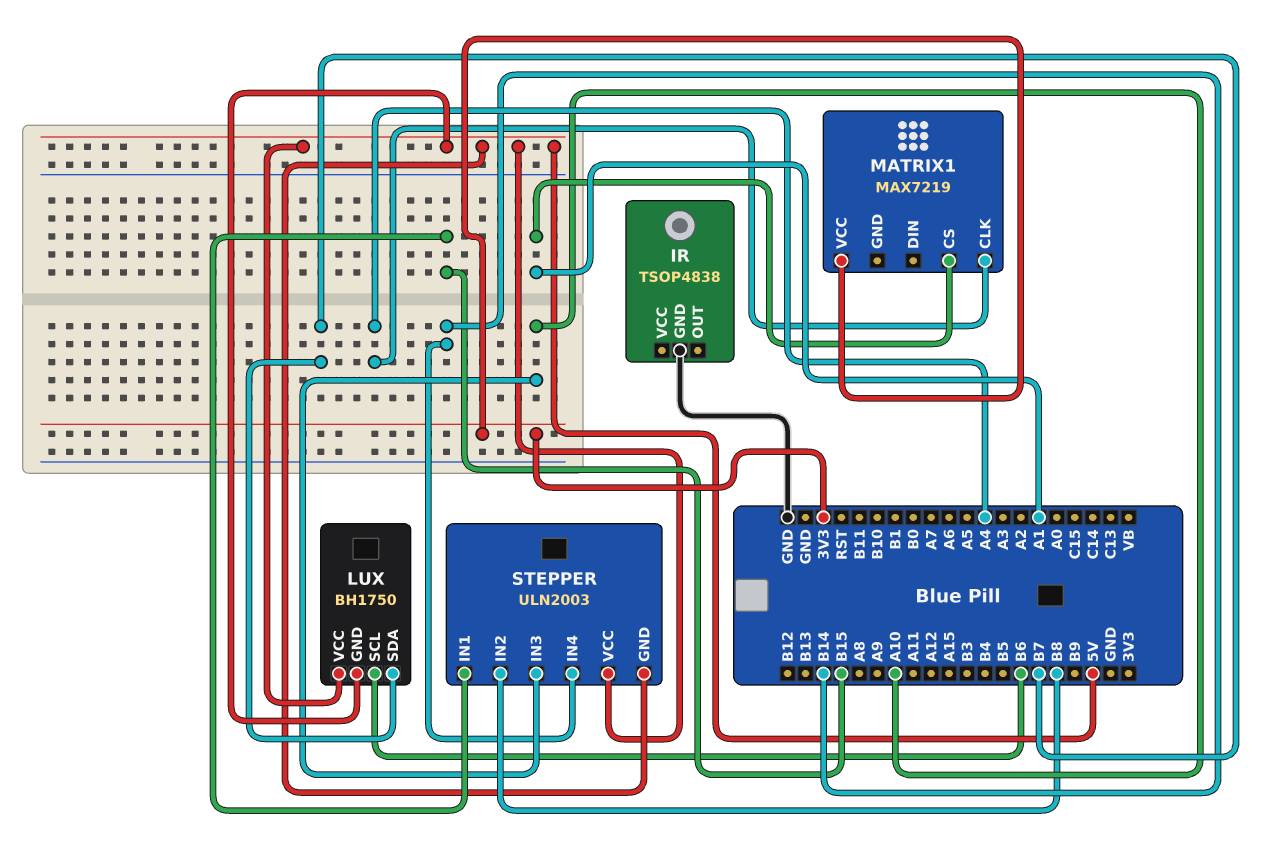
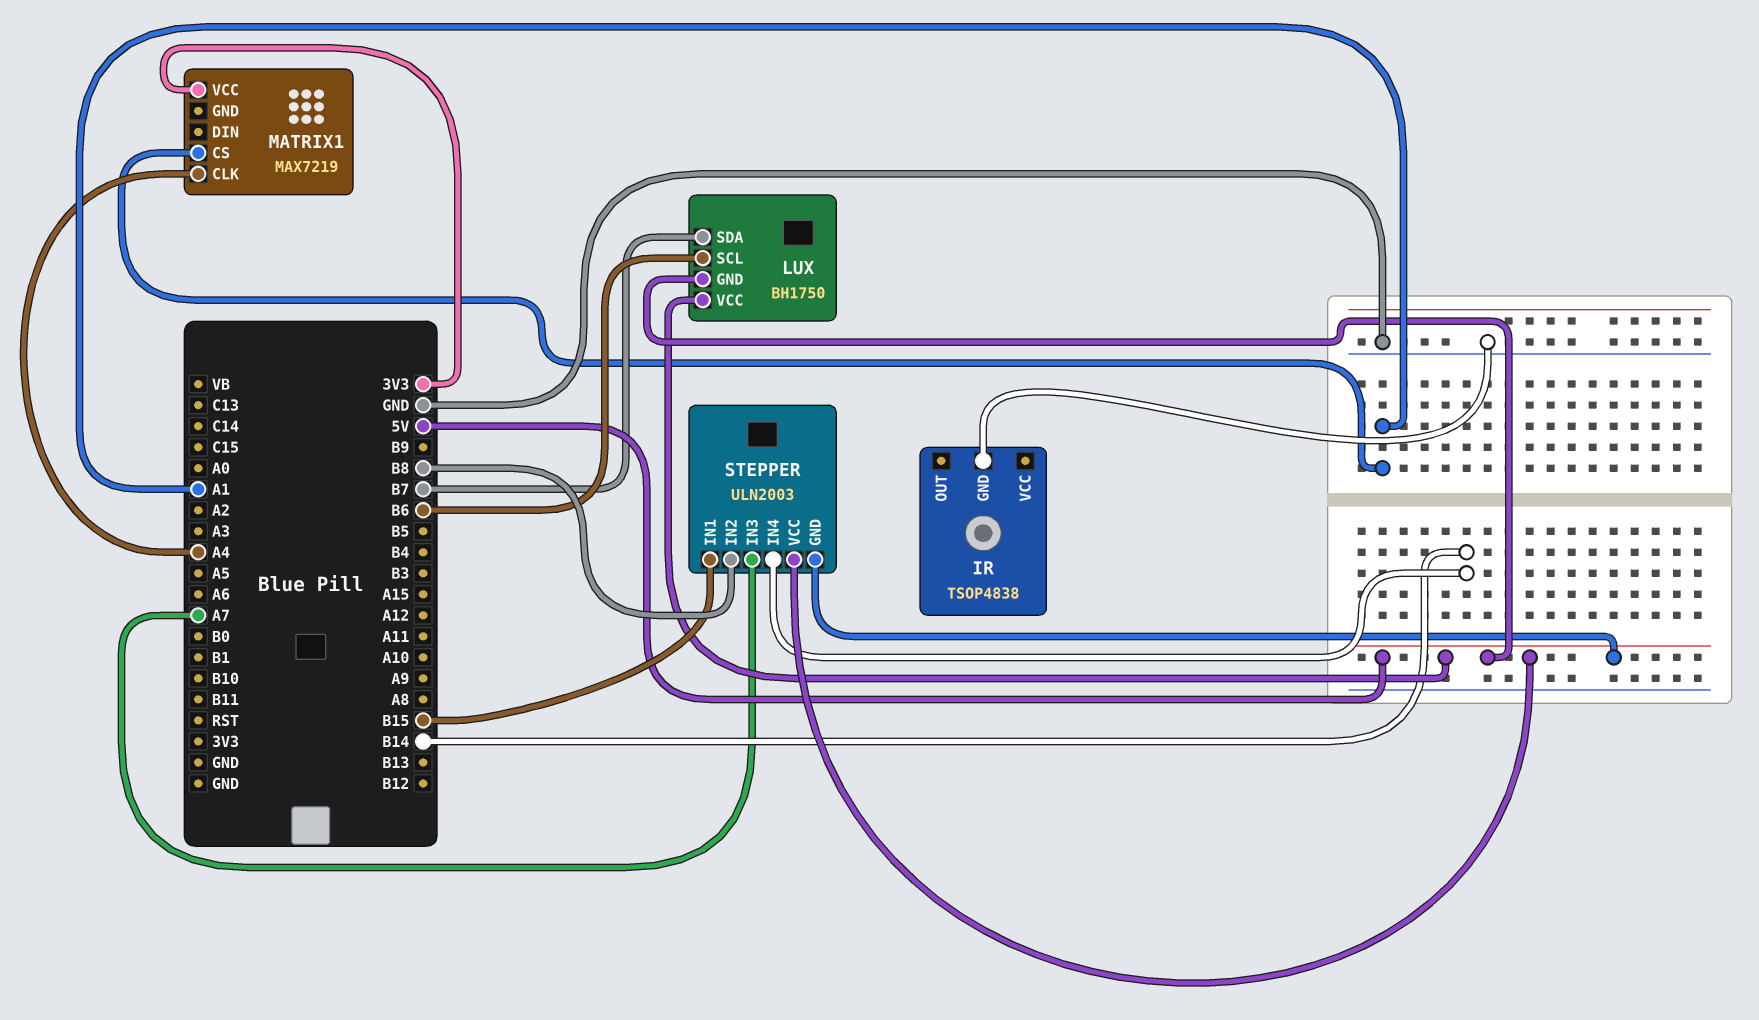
STEPPER pin IN3: A10 -> A7

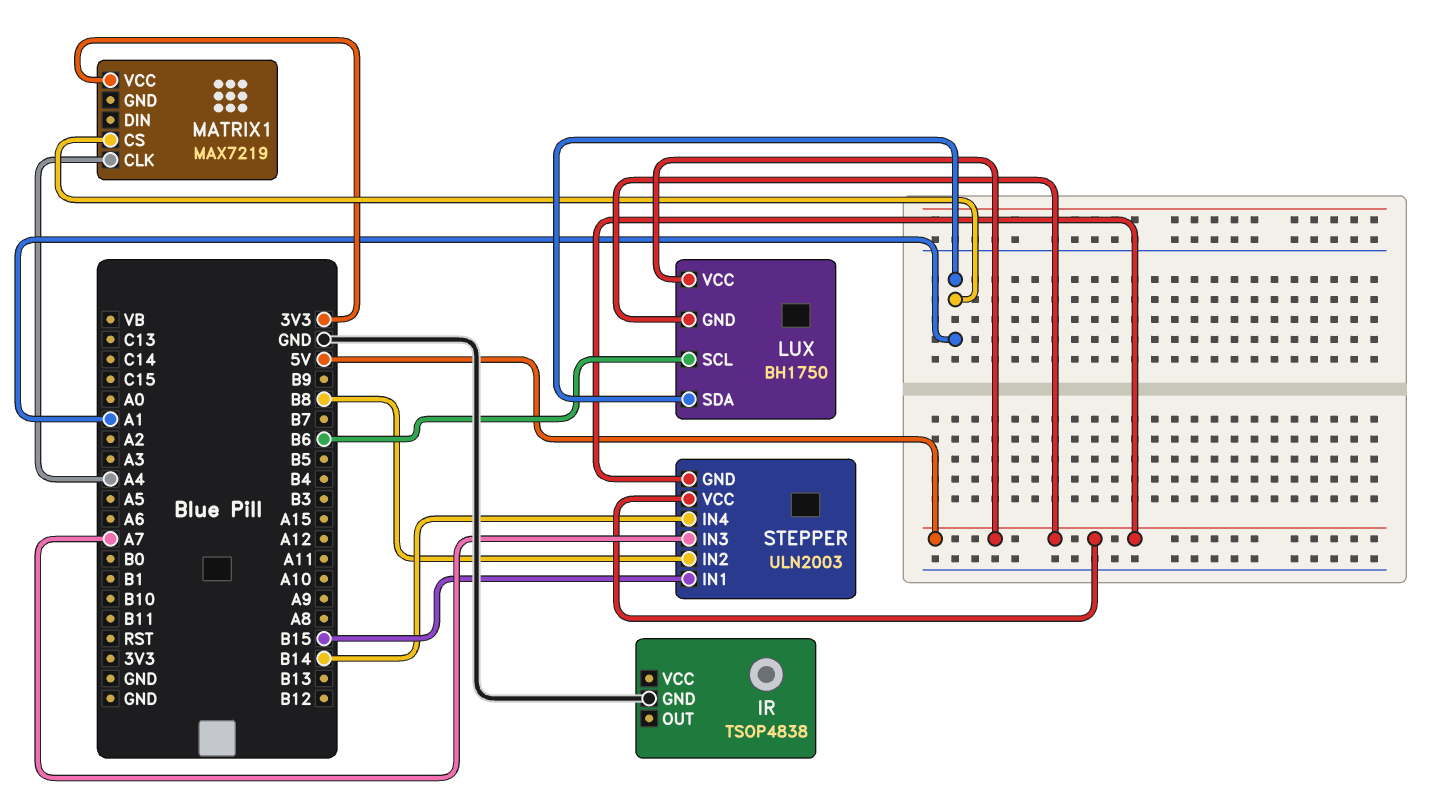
LUX pin SDA: B7 -> A1

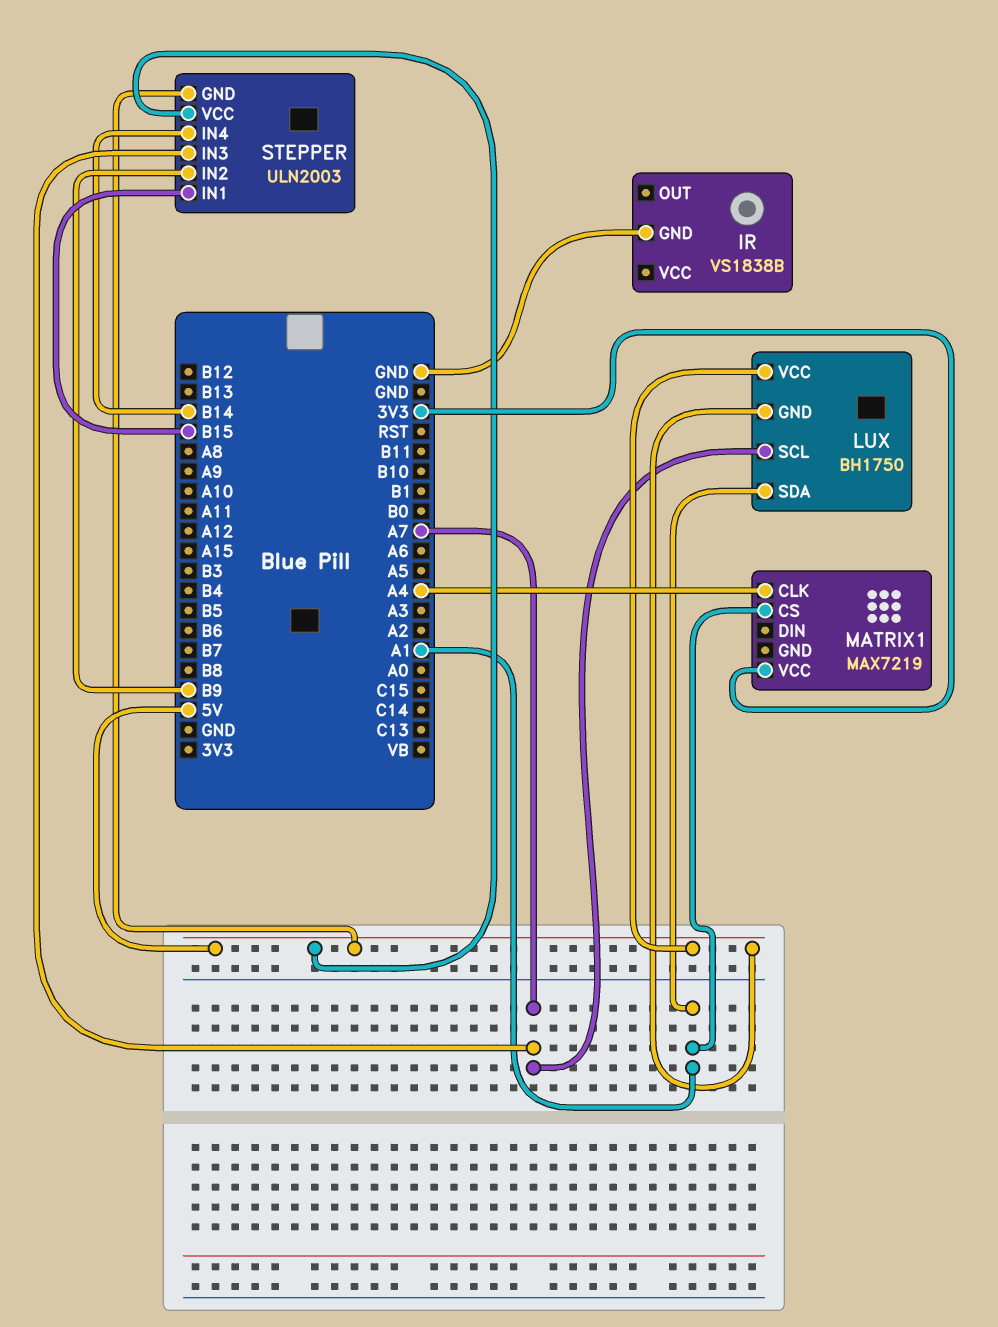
IR: TSOP4838 -> VS1838B
LUX pin SCL: B6 -> A7
STEPPER pin IN2: B8 -> B9

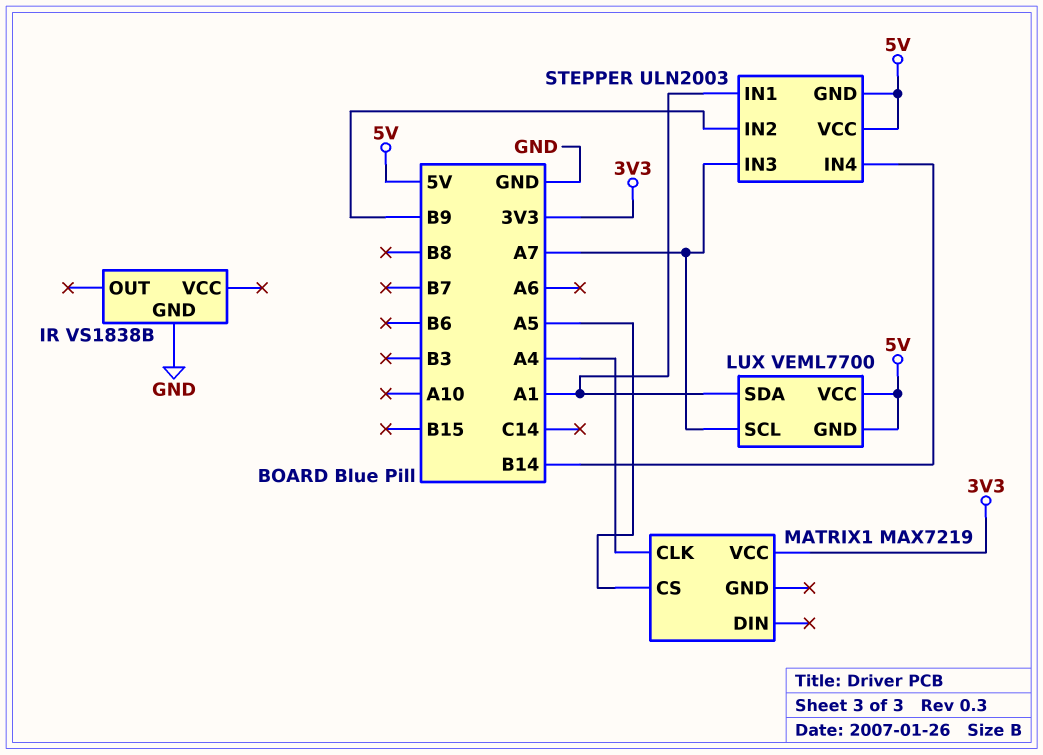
LUX: BH1750 -> VEML7700
MATRIX1 pin CS: A1 -> A5
STEPPER pin IN1: B15 -> A1

